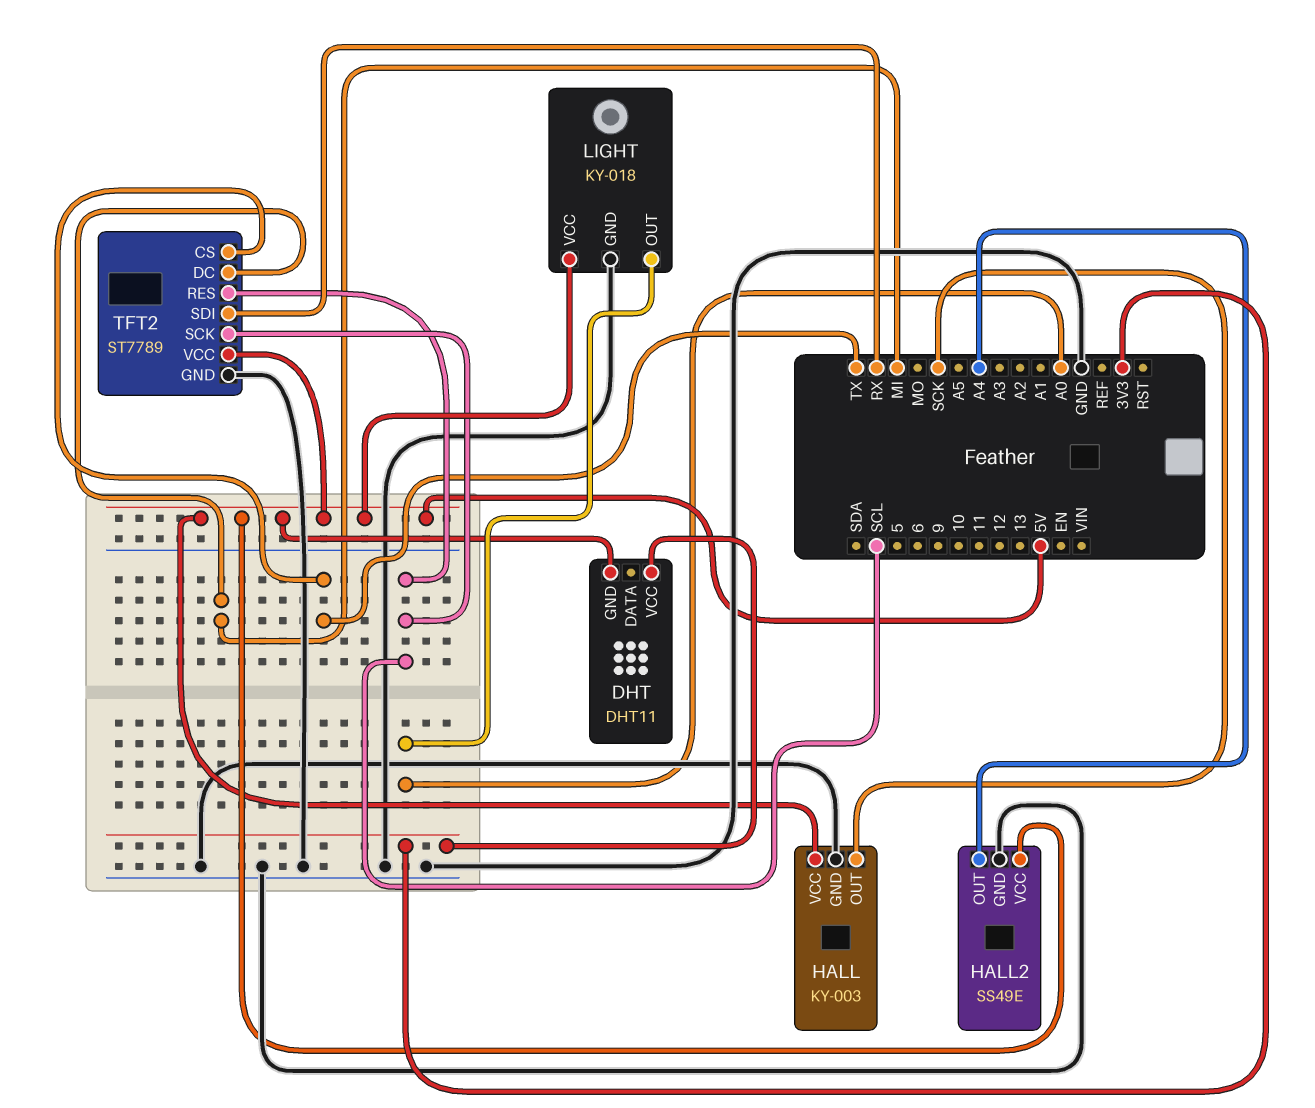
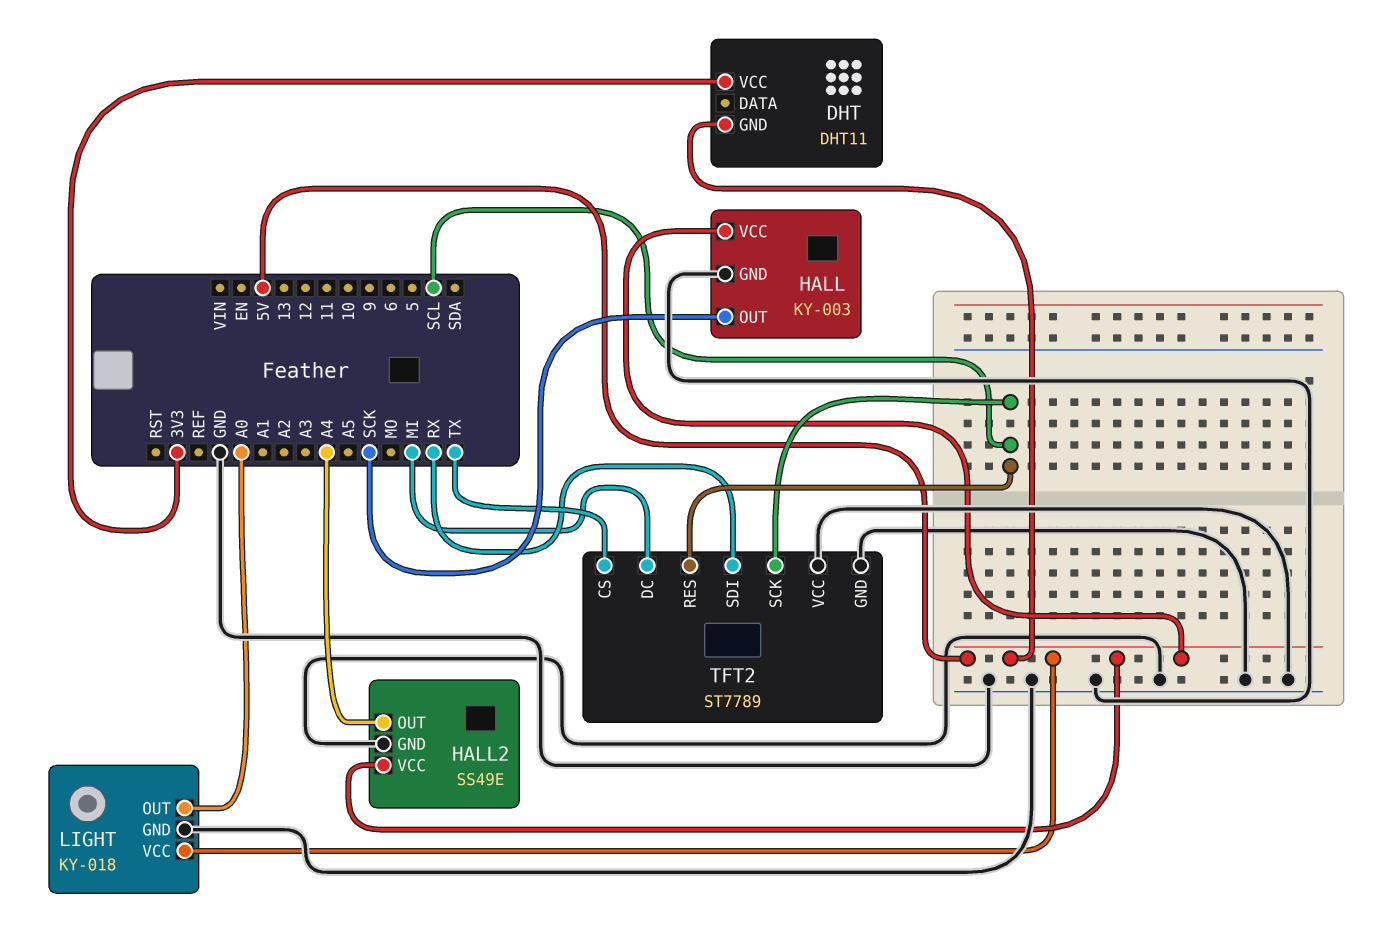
TFT2 pin VCC: 5V -> GND

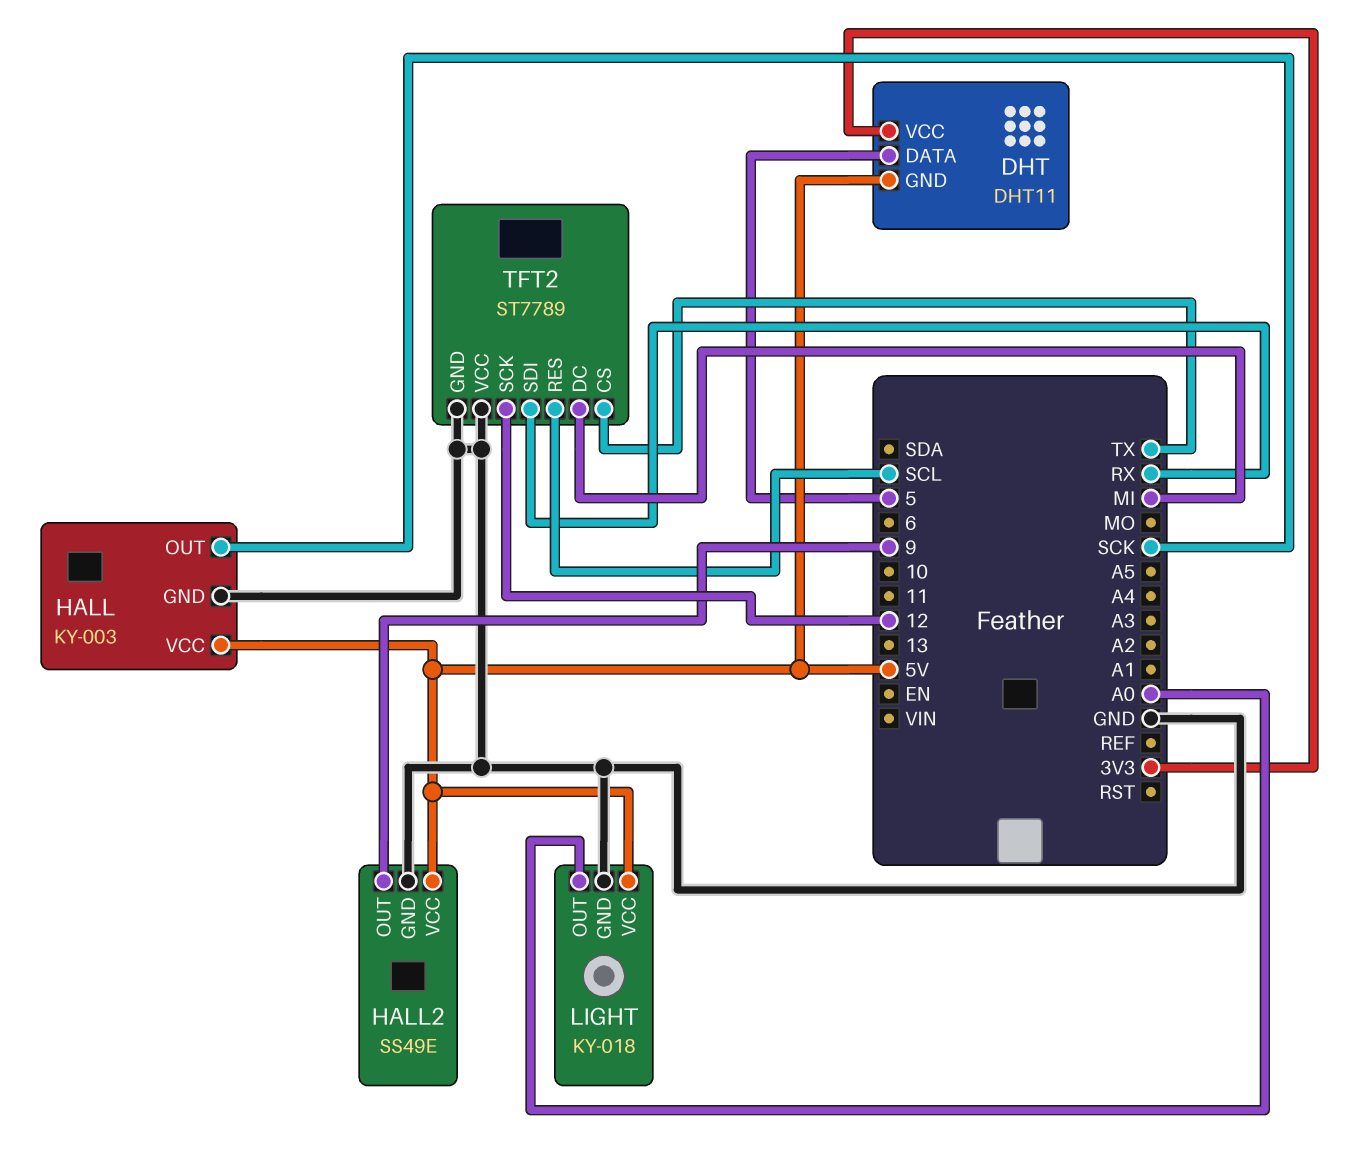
DHT pin DATA: none -> 5
HALL2 pin OUT: A4 -> 9
TFT2 pin SCK: SCL -> 12

